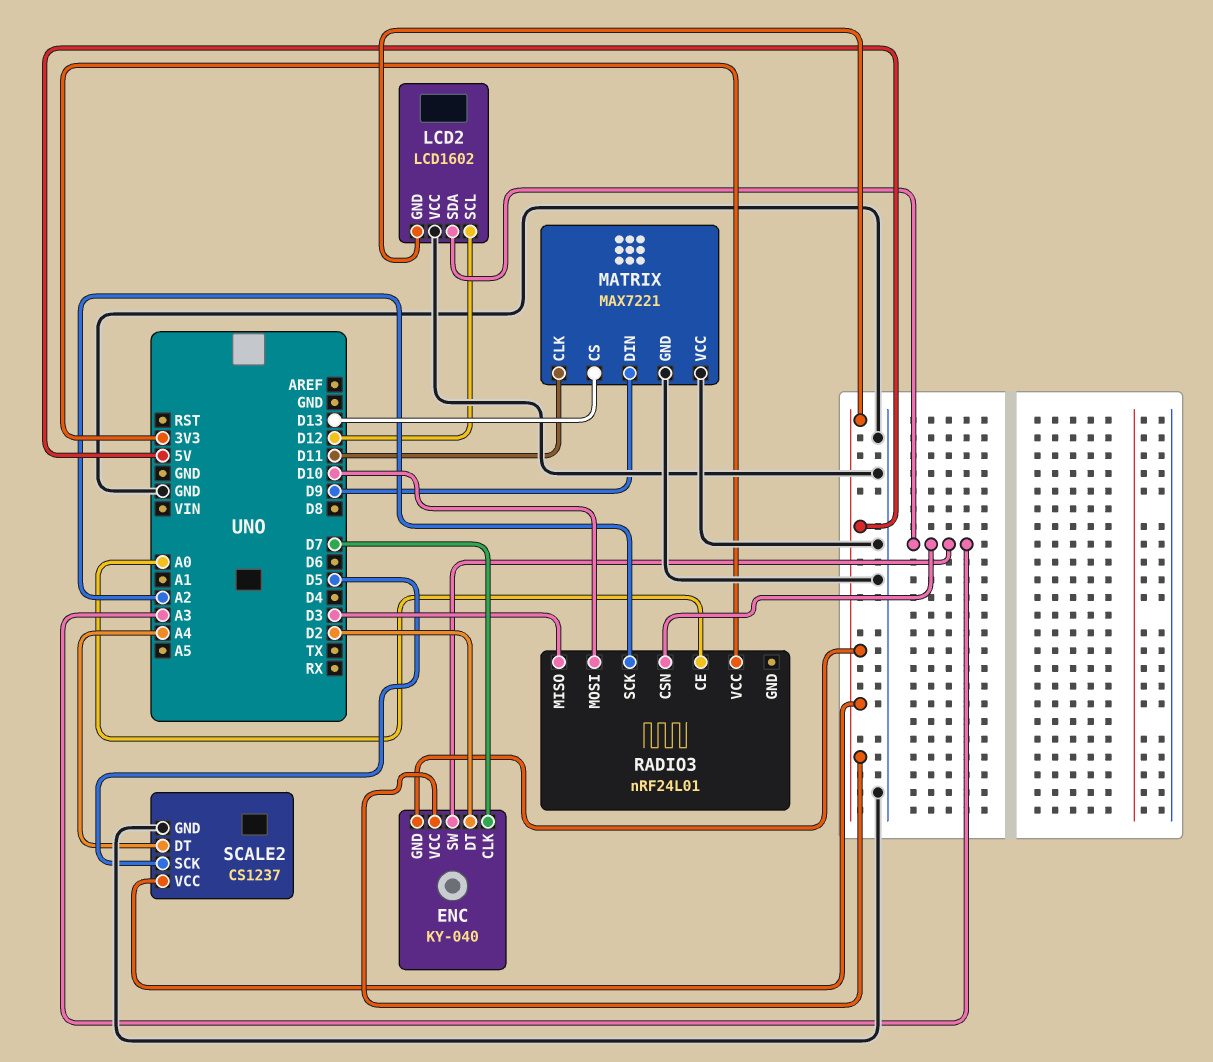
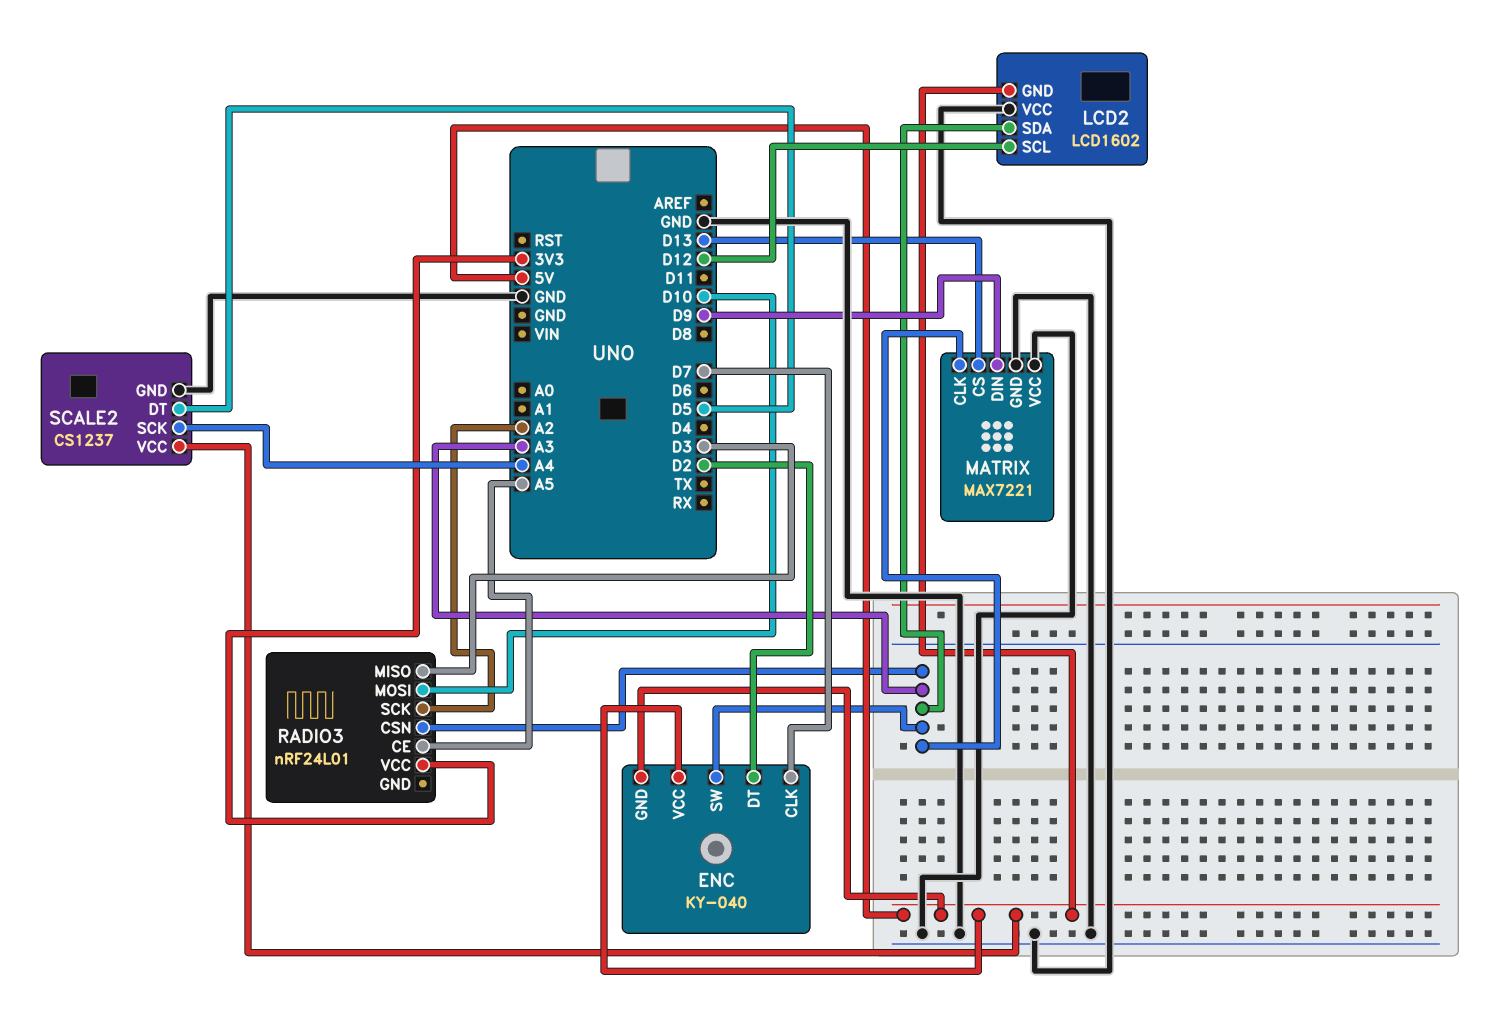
MATRIX pin CLK: D11 -> A3
RADIO3 pin CE: A0 -> A5
SCALE2 pin DT: A4 -> D5
SCALE2 pin SCK: D5 -> A4

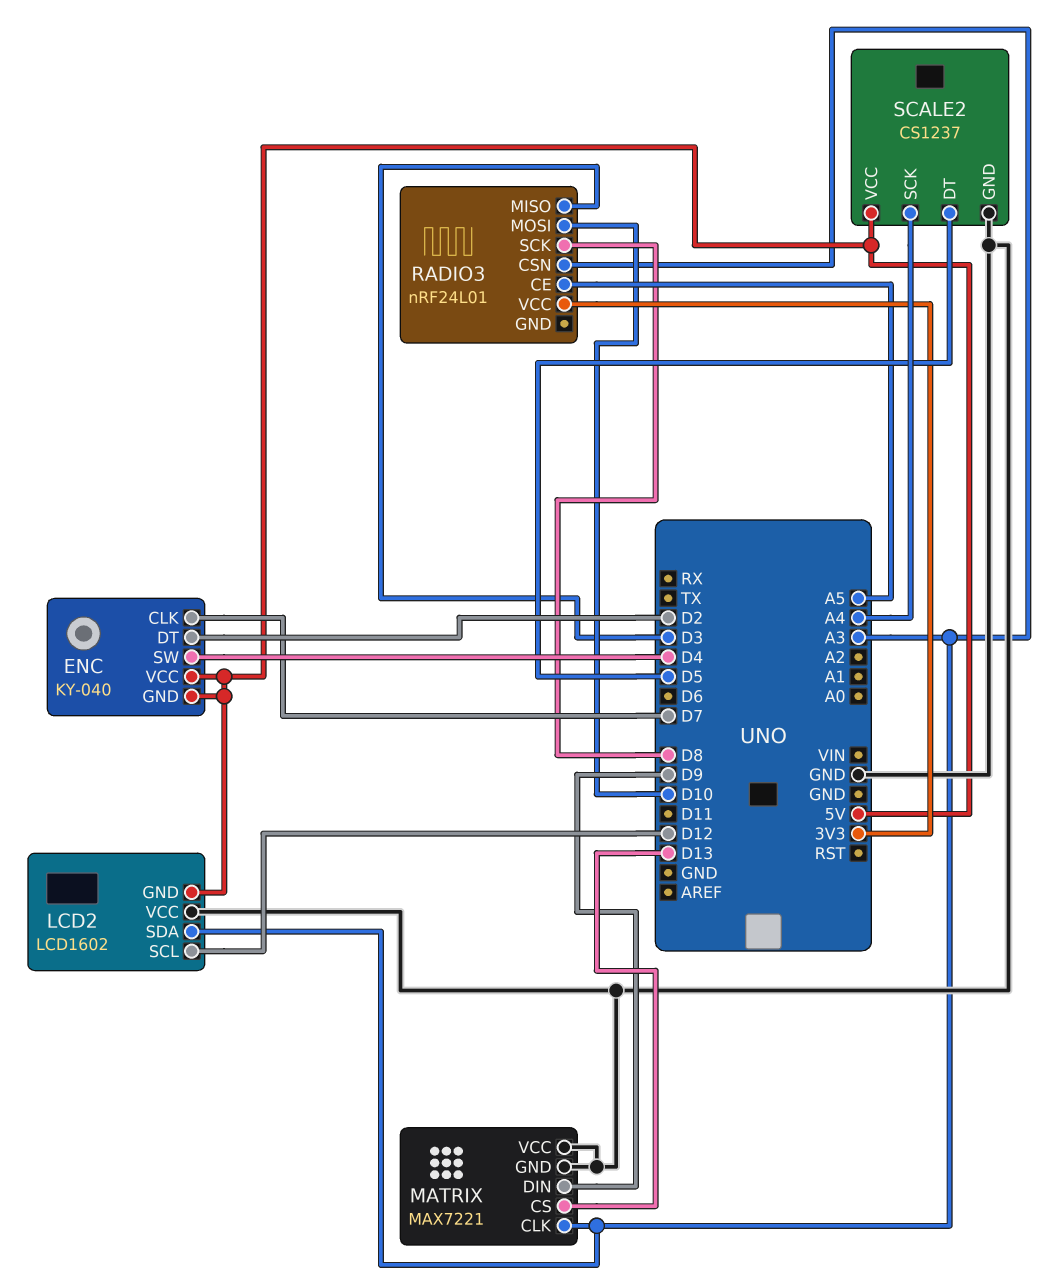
ENC pin SW: A3 -> D4
RADIO3 pin SCK: A2 -> D8

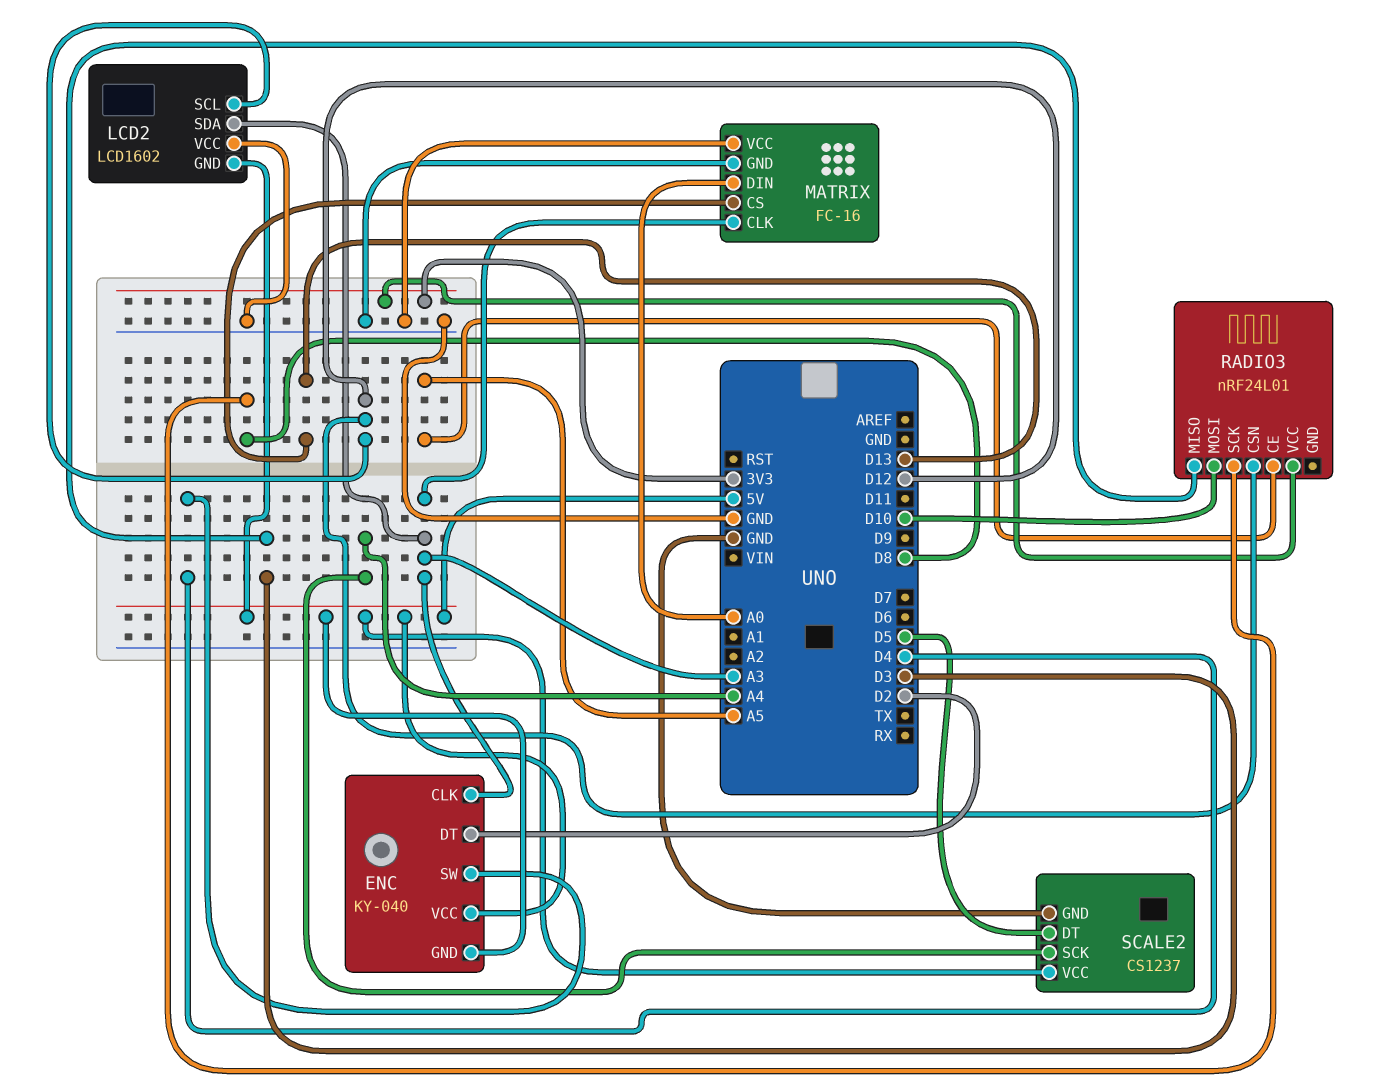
ENC pin CLK: D7 -> A3
MATRIX: MAX7221 -> FC-16
MATRIX pin DIN: D9 -> A0
RADIO3 pin CSN: A3 -> D12

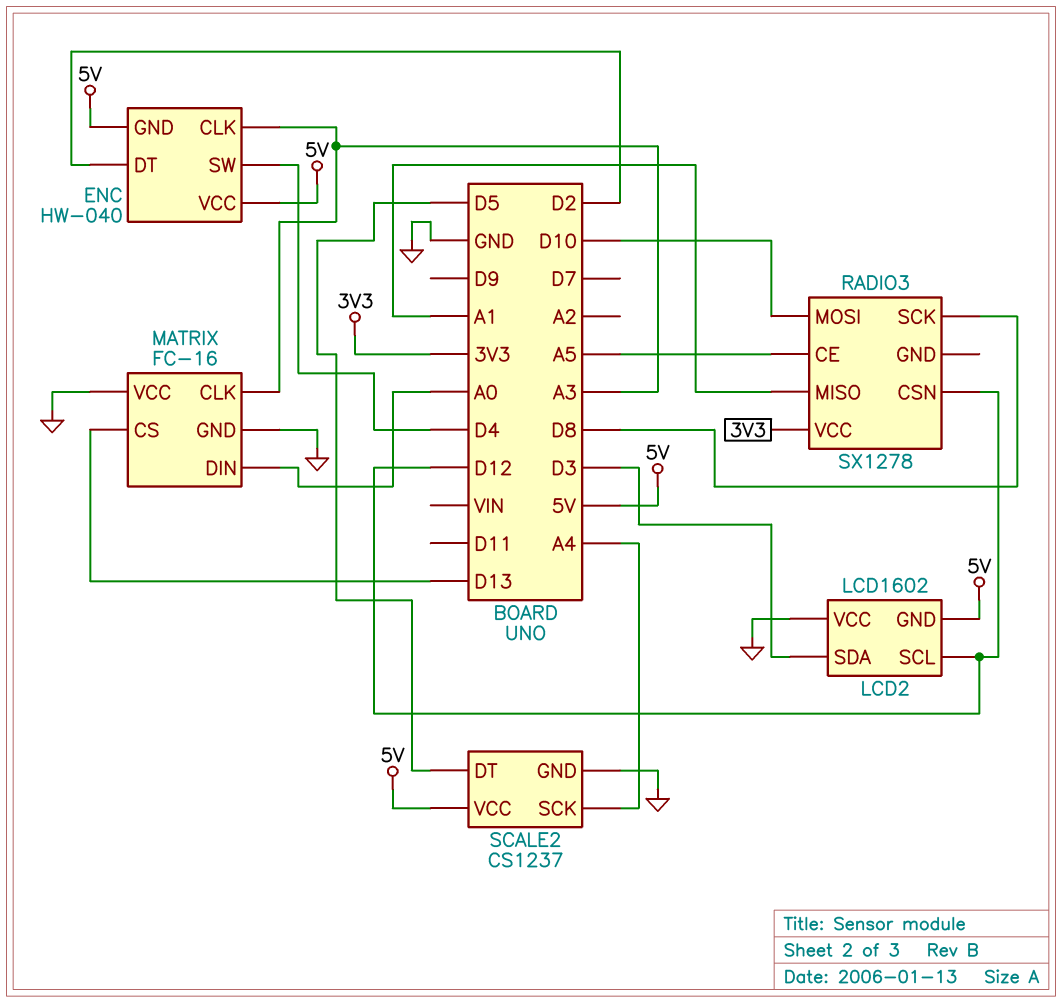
ENC: KY-040 -> HW-040
LCD2 pin SDA: A3 -> D3
RADIO3: nRF24L01 -> SX1278
RADIO3 pin MISO: D3 -> A1

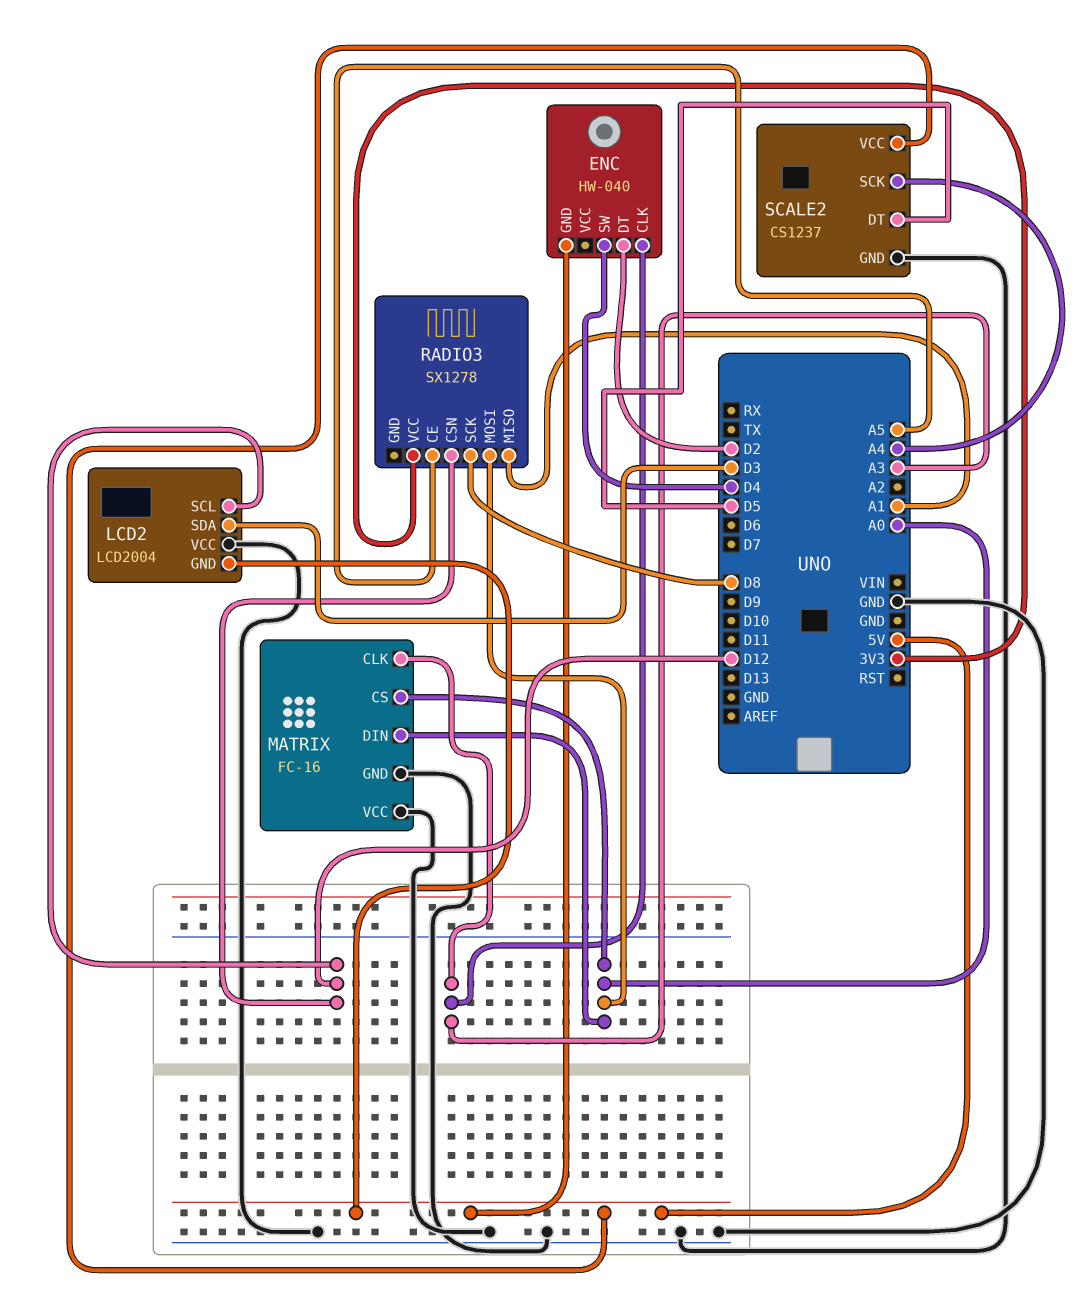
ENC pin VCC: 5V -> none
LCD2: LCD1602 -> LCD2004
MATRIX pin CS: D13 -> A0
RADIO3 pin MOSI: D10 -> A0

